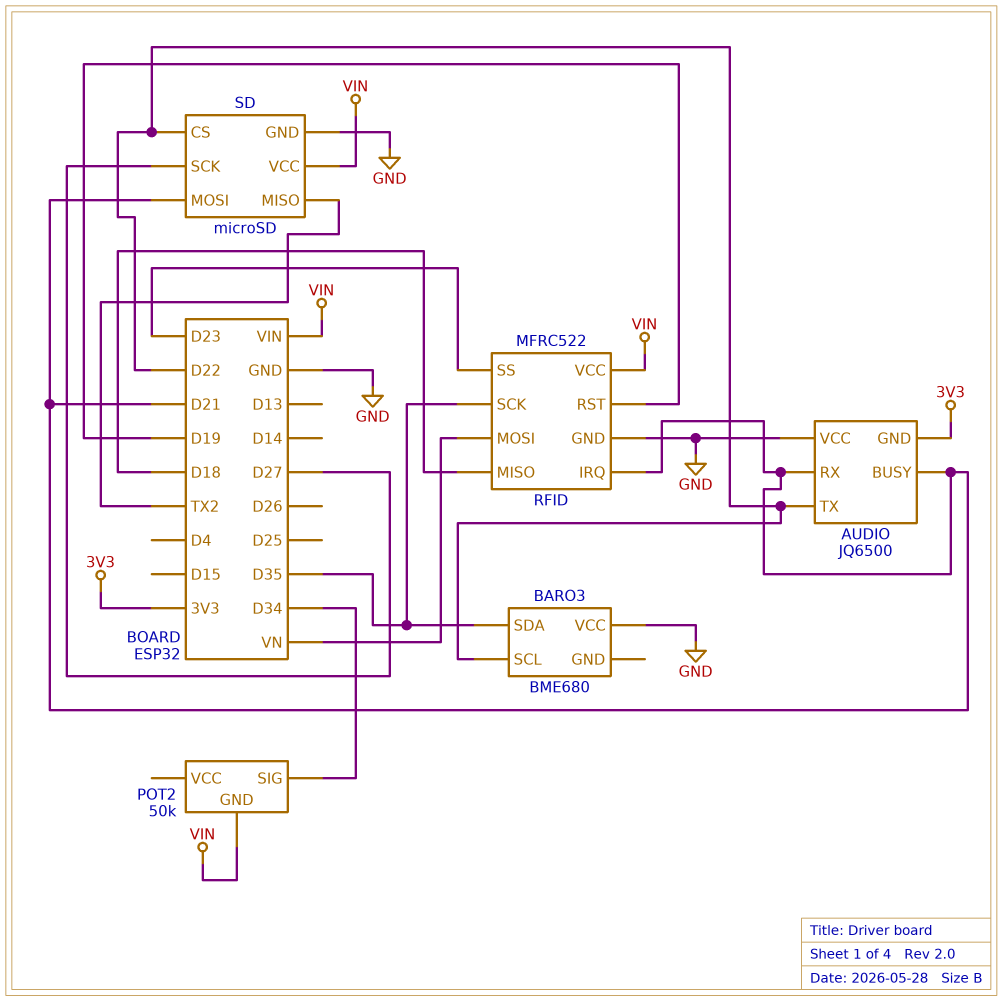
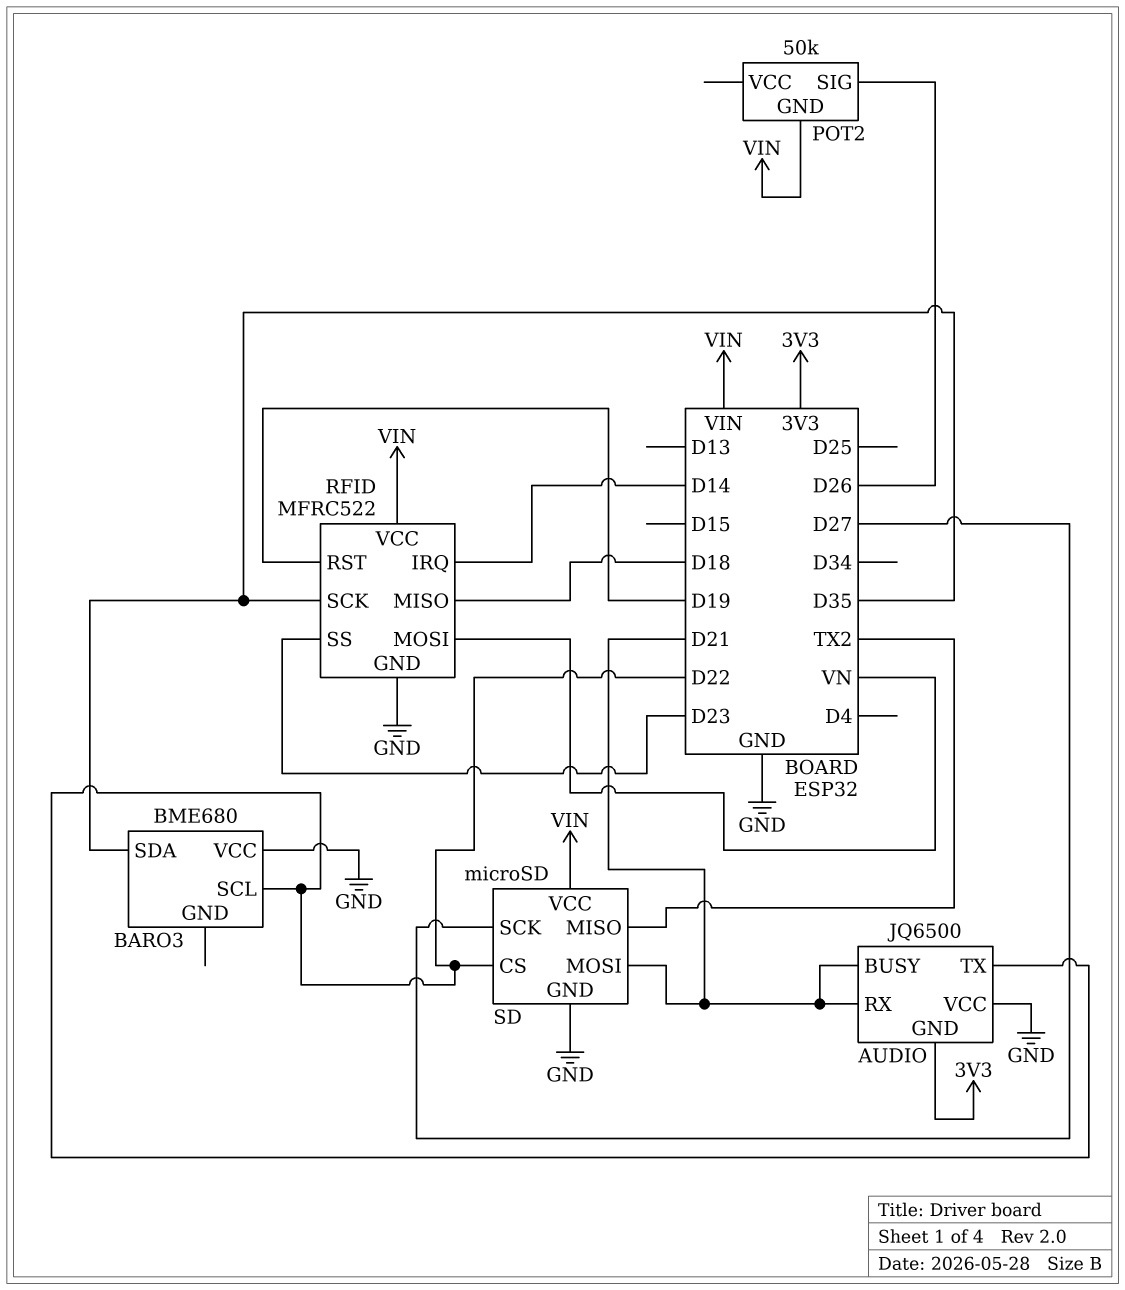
POT2 pin SIG: D34 -> D26
RFID pin IRQ: D21 -> D14

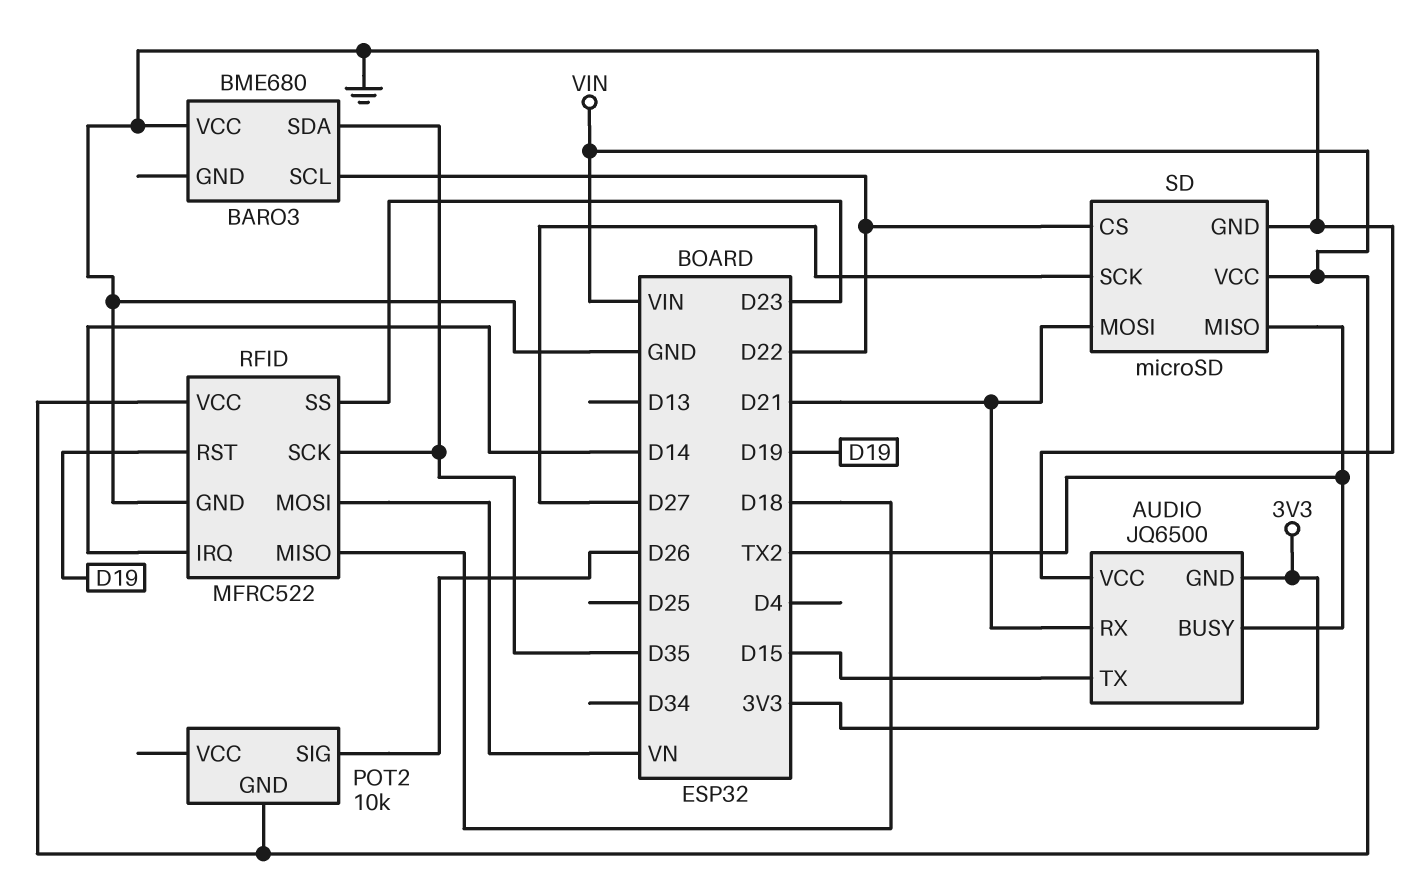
AUDIO pin BUSY: D21 -> TX2
AUDIO pin TX: D22 -> D15
POT2: 50k -> 10k

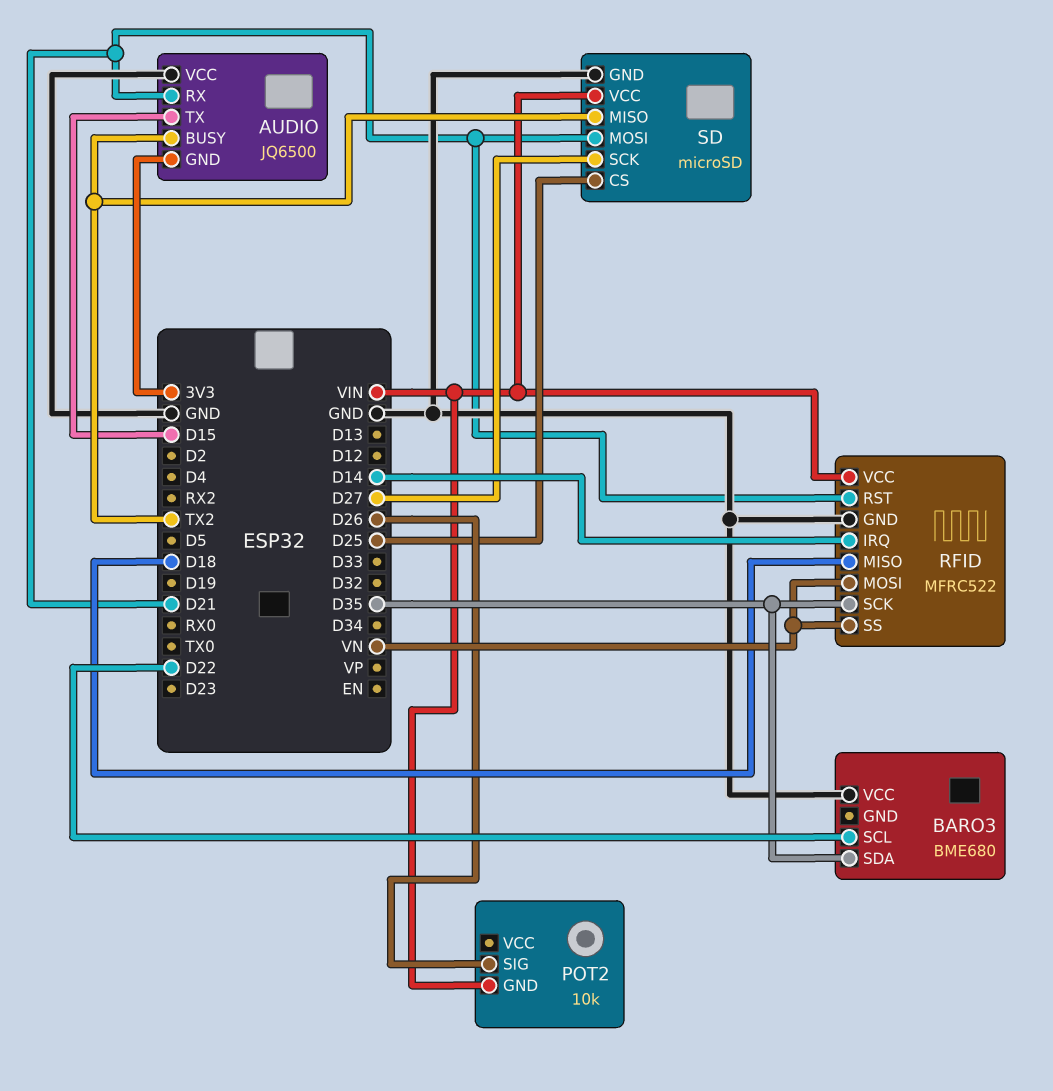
RFID pin RST: D19 -> D21
RFID pin SS: D23 -> VN
SD pin CS: D22 -> D25

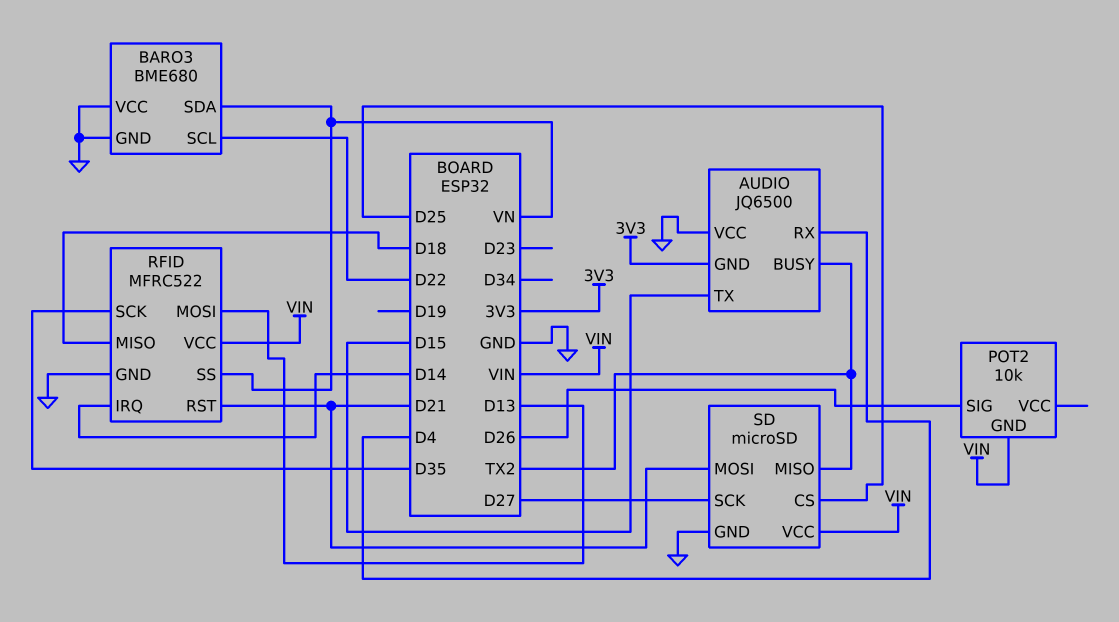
AUDIO pin RX: D21 -> D4
BARO3 pin GND: none -> GND
BARO3 pin SDA: D35 -> VN
RFID pin MOSI: VN -> D13

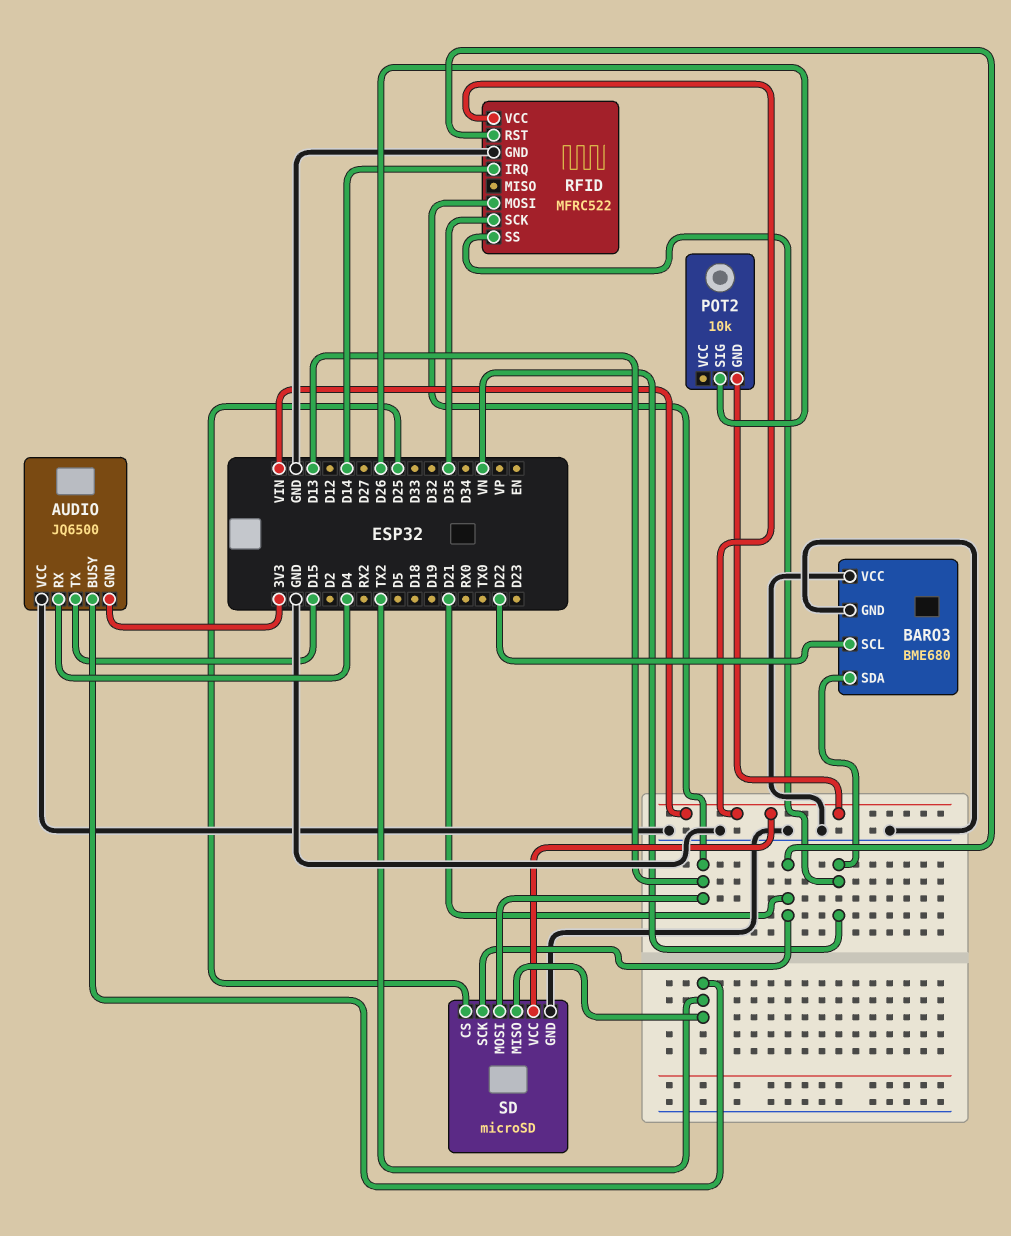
RFID pin MISO: D18 -> none
SD pin MOSI: D21 -> D13
SD pin SCK: D27 -> D21

